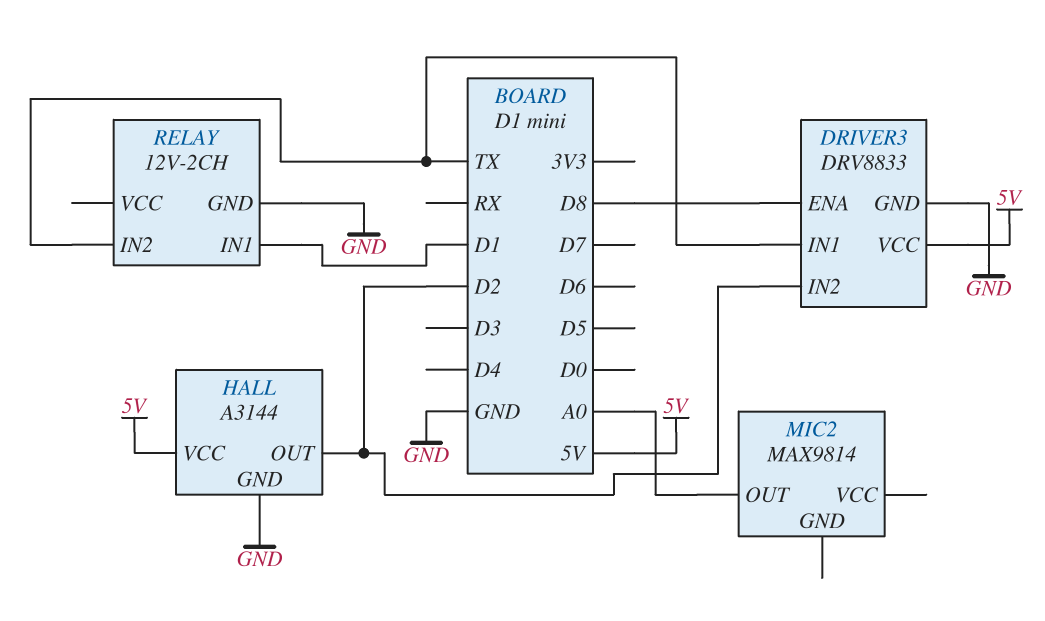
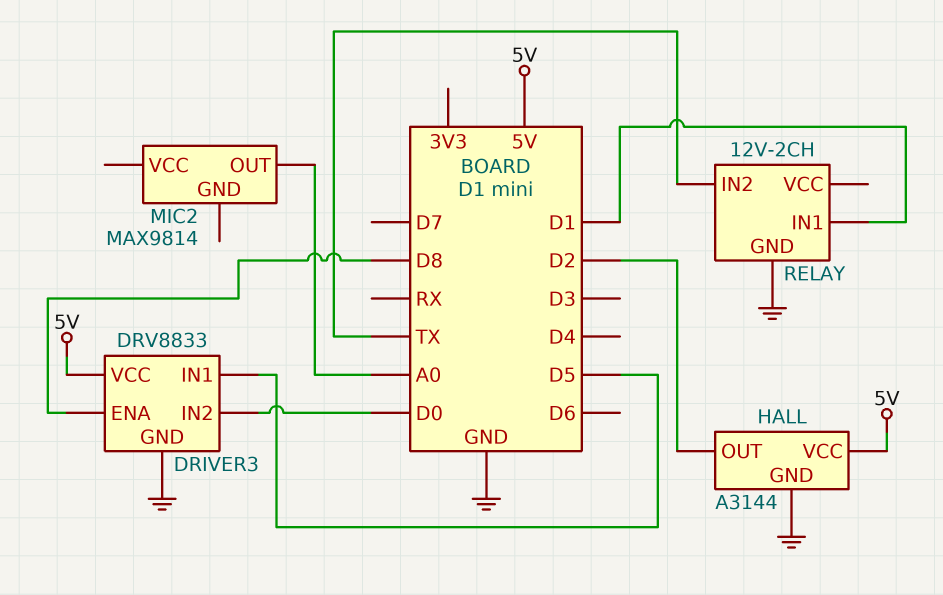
DRIVER3 pin IN1: TX -> D5
DRIVER3 pin IN2: D2 -> D0

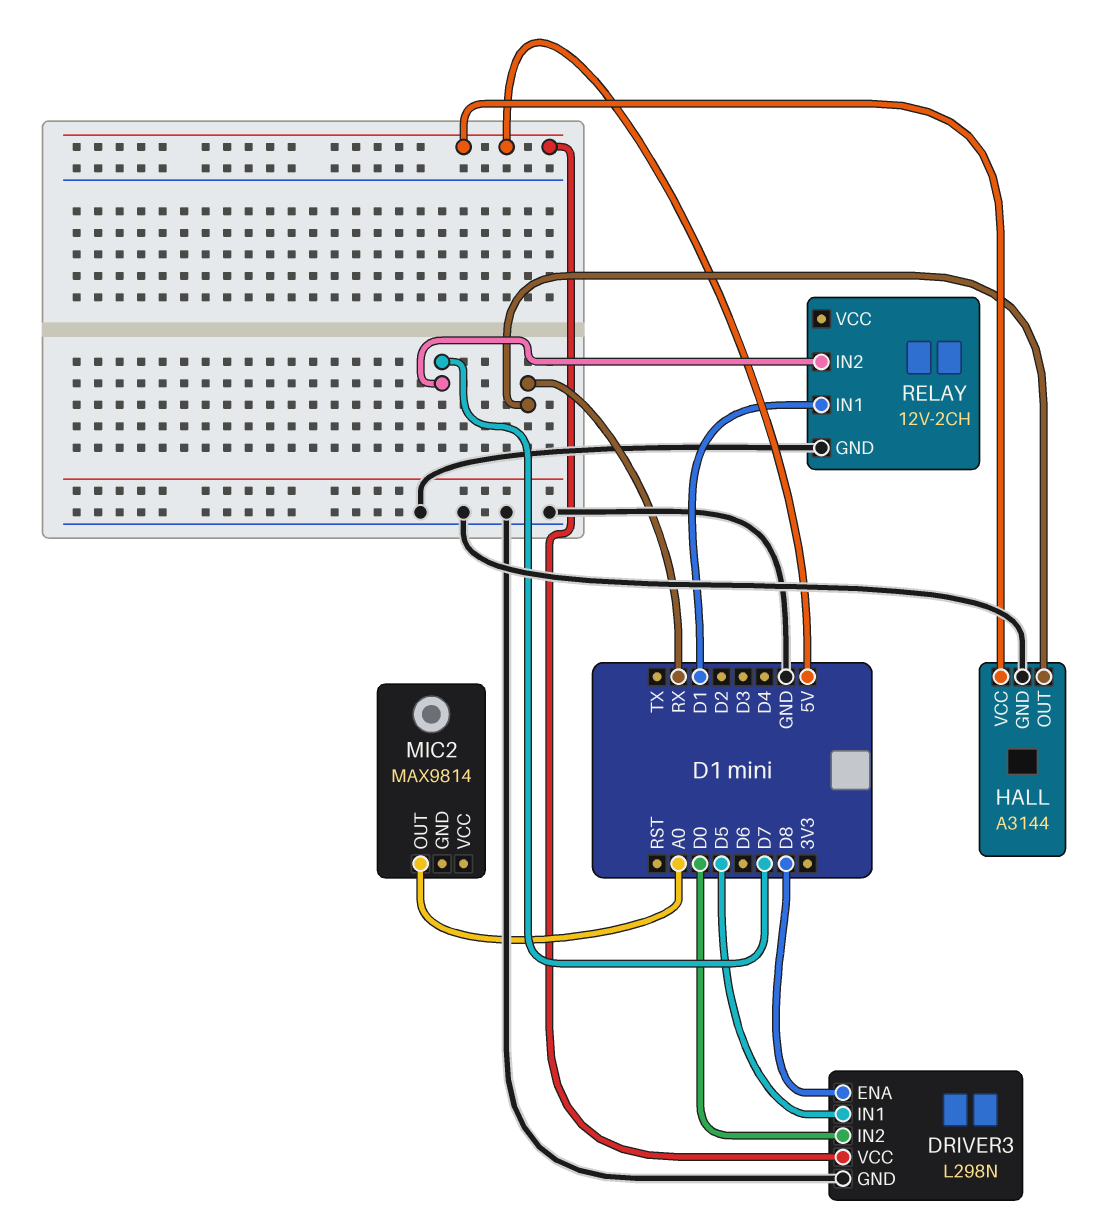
DRIVER3: DRV8833 -> L298N
HALL pin OUT: D2 -> RX
RELAY pin IN2: TX -> D7

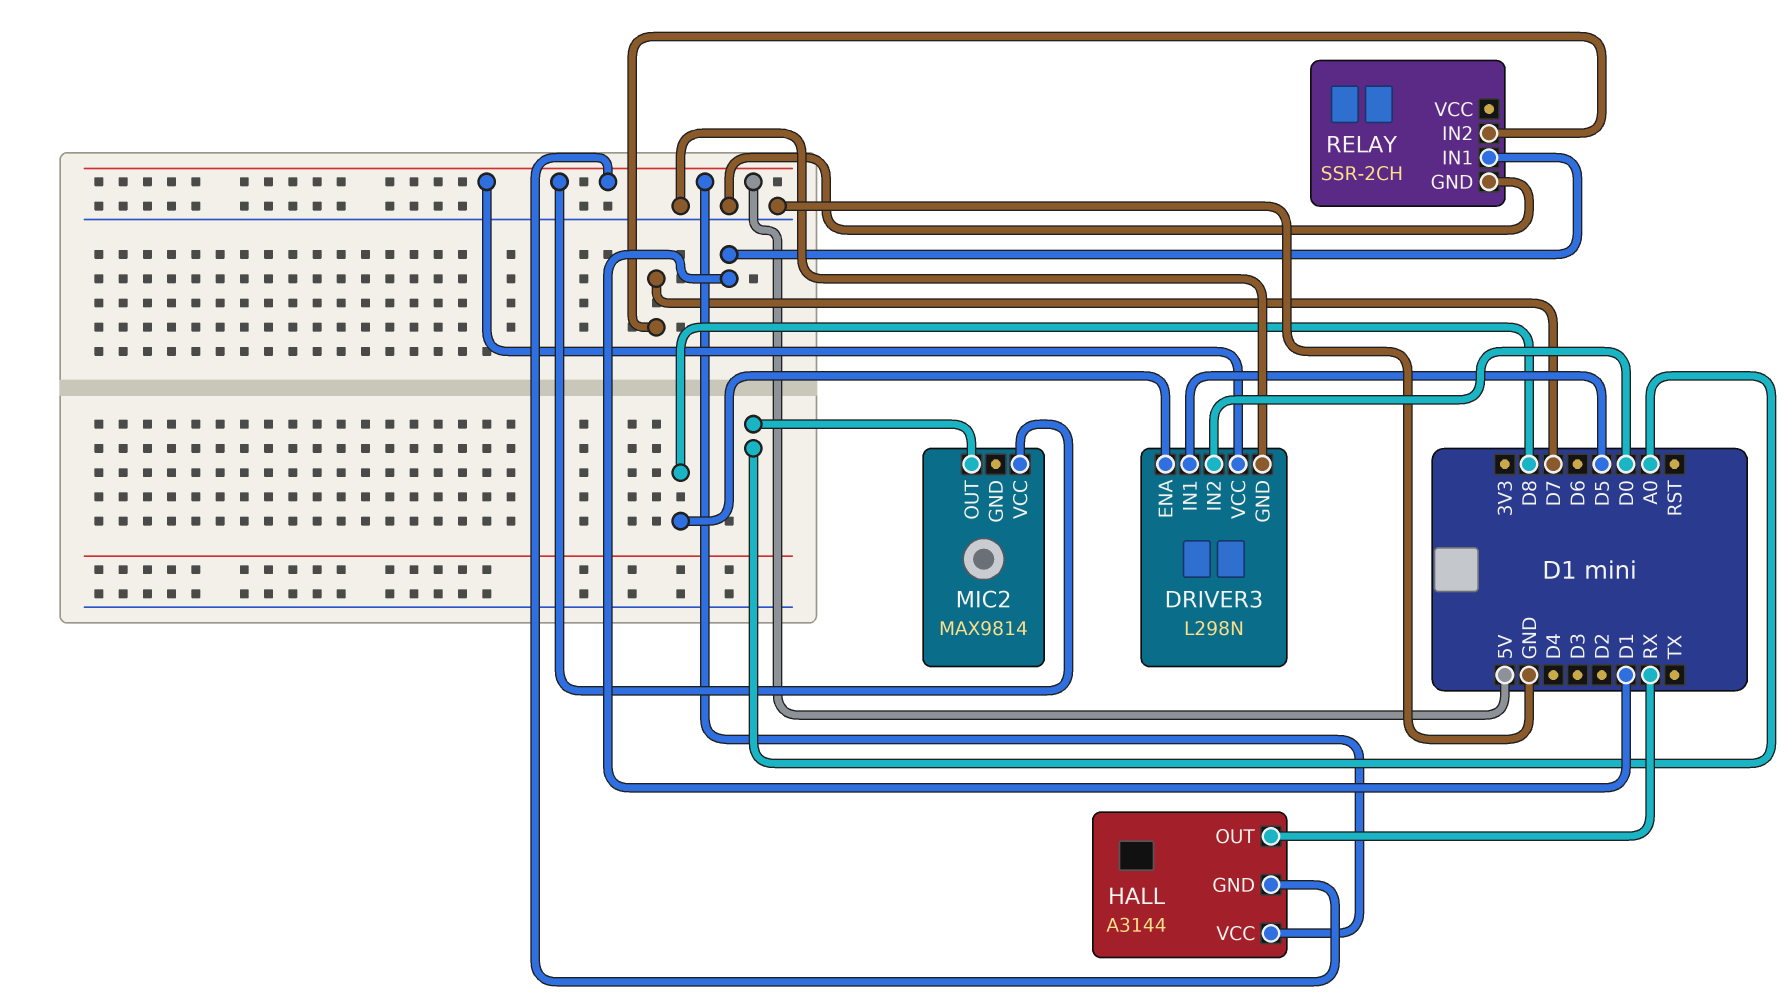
HALL pin GND: GND -> 5V
MIC2 pin VCC: none -> 5V
RELAY: 12V-2CH -> SSR-2CH

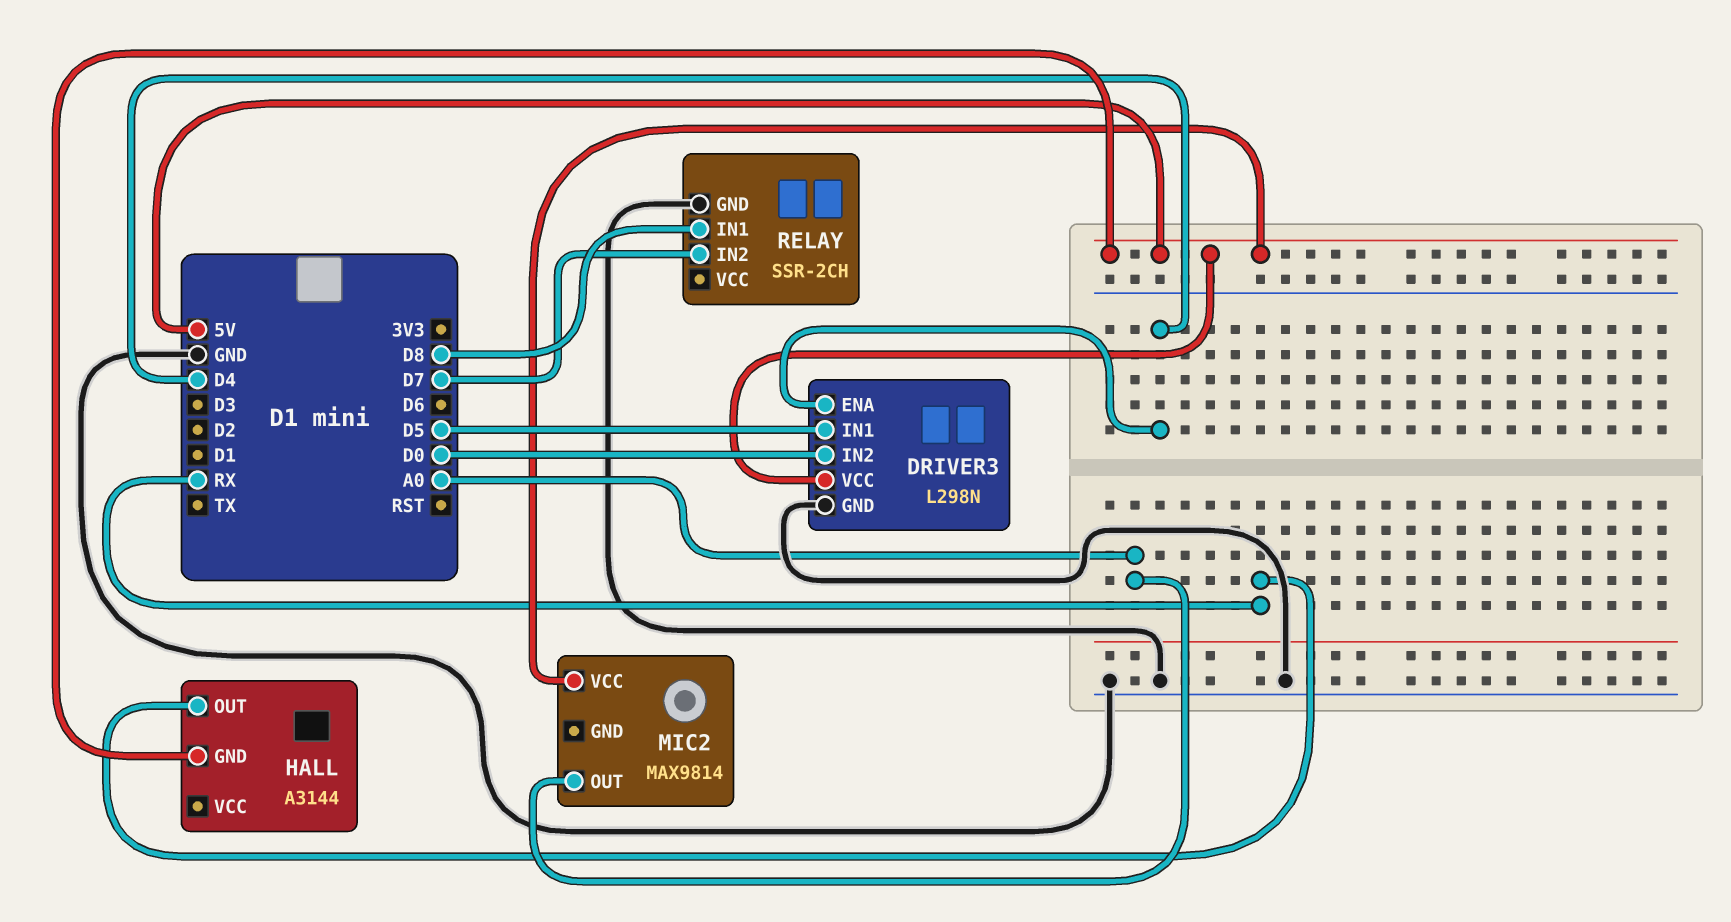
DRIVER3 pin ENA: D8 -> D4
HALL pin VCC: 5V -> none
RELAY pin IN1: D1 -> D8

